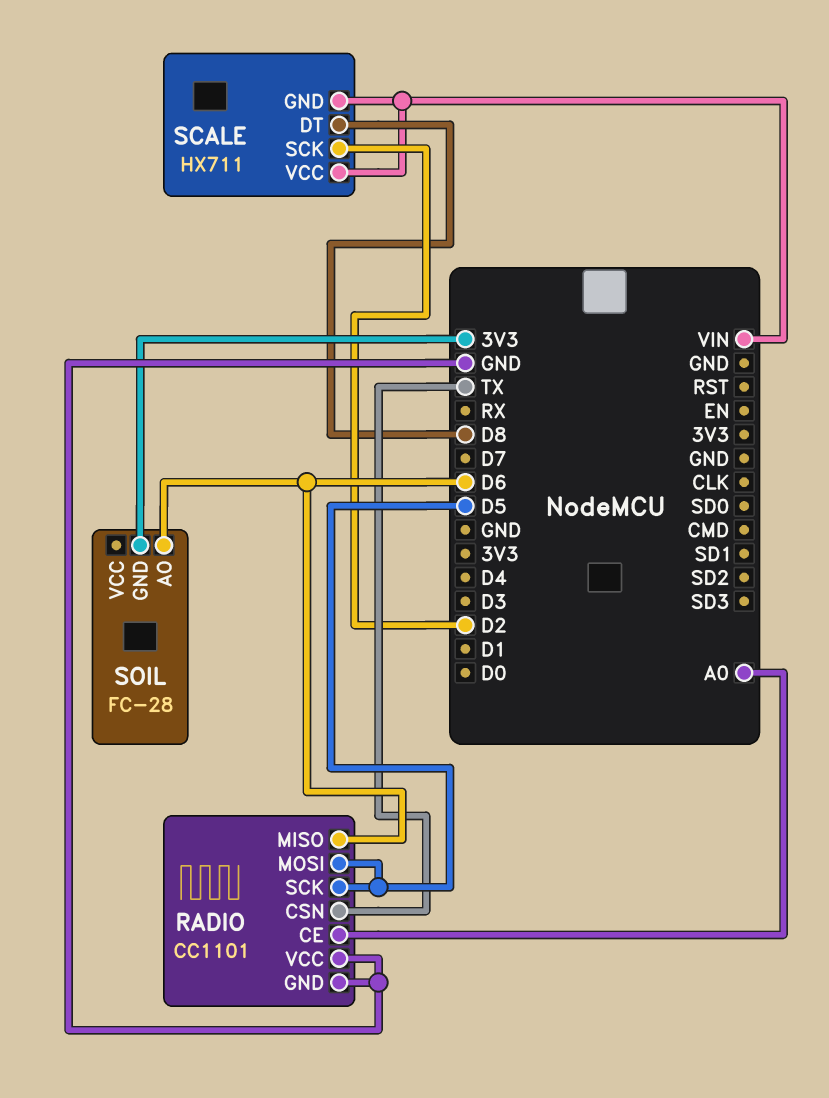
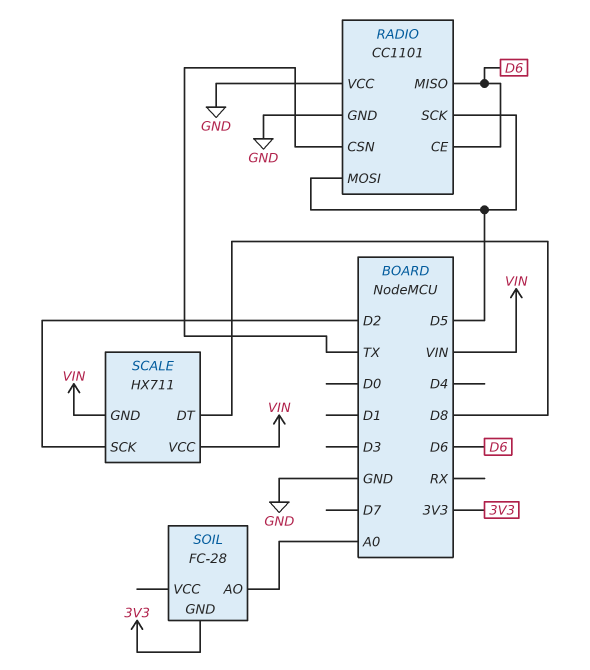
RADIO pin CE: A0 -> D6
SOIL pin AO: D6 -> A0

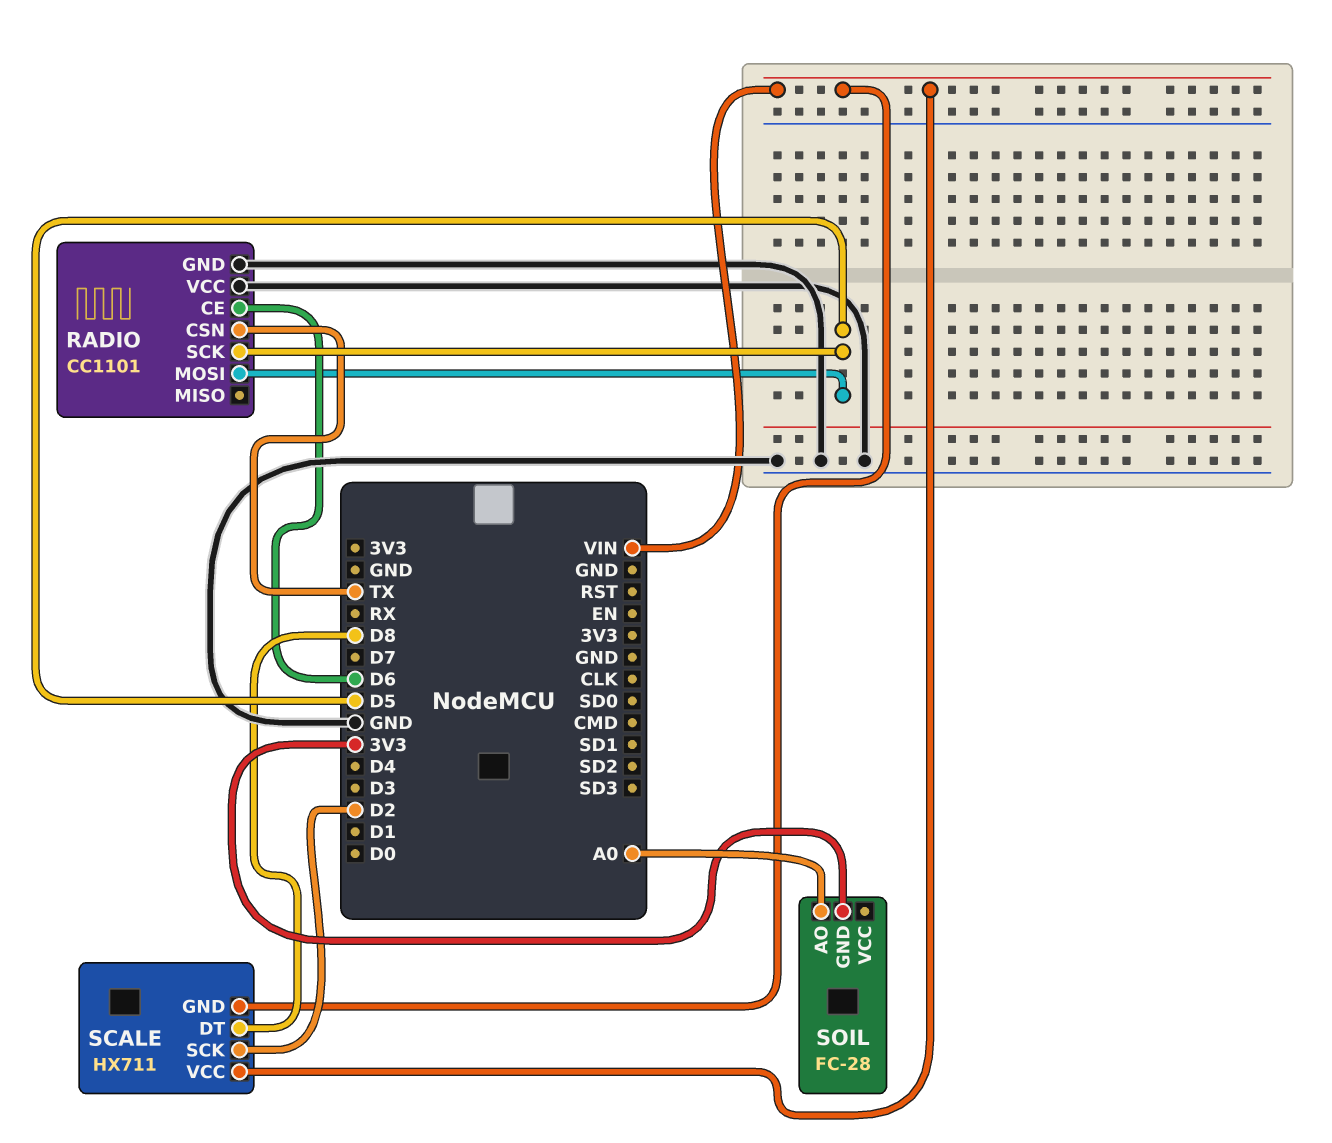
RADIO pin MISO: D6 -> none

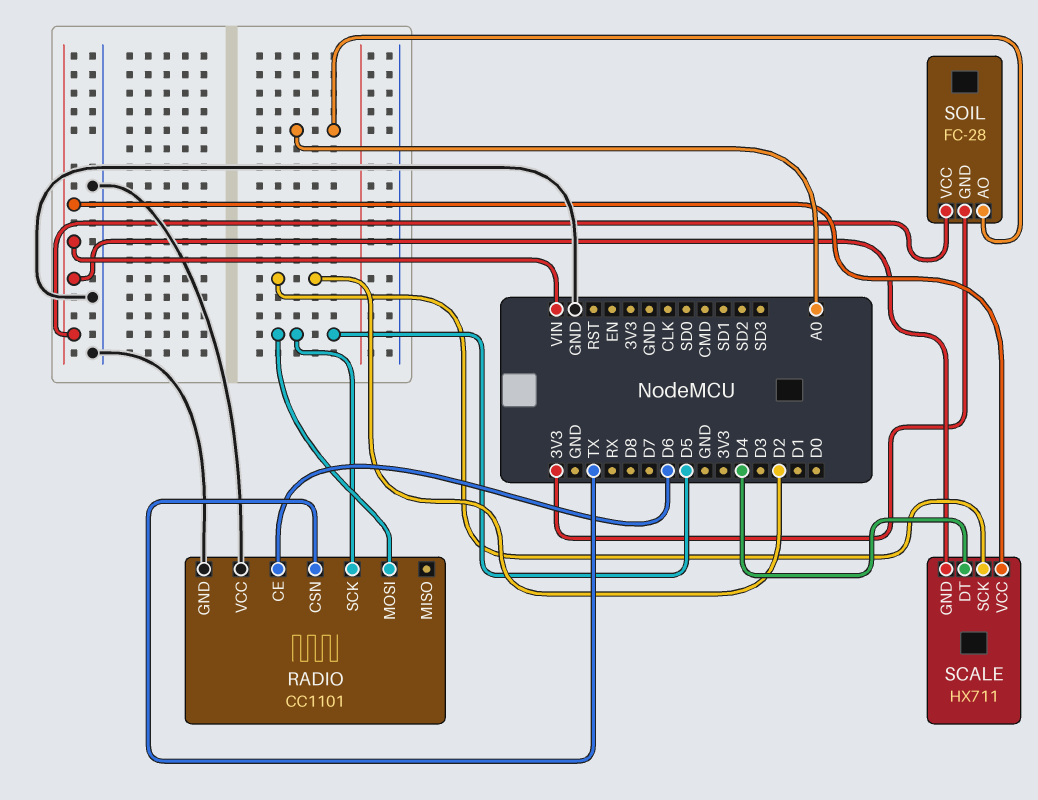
SCALE pin DT: D8 -> D4
SOIL pin VCC: none -> VIN

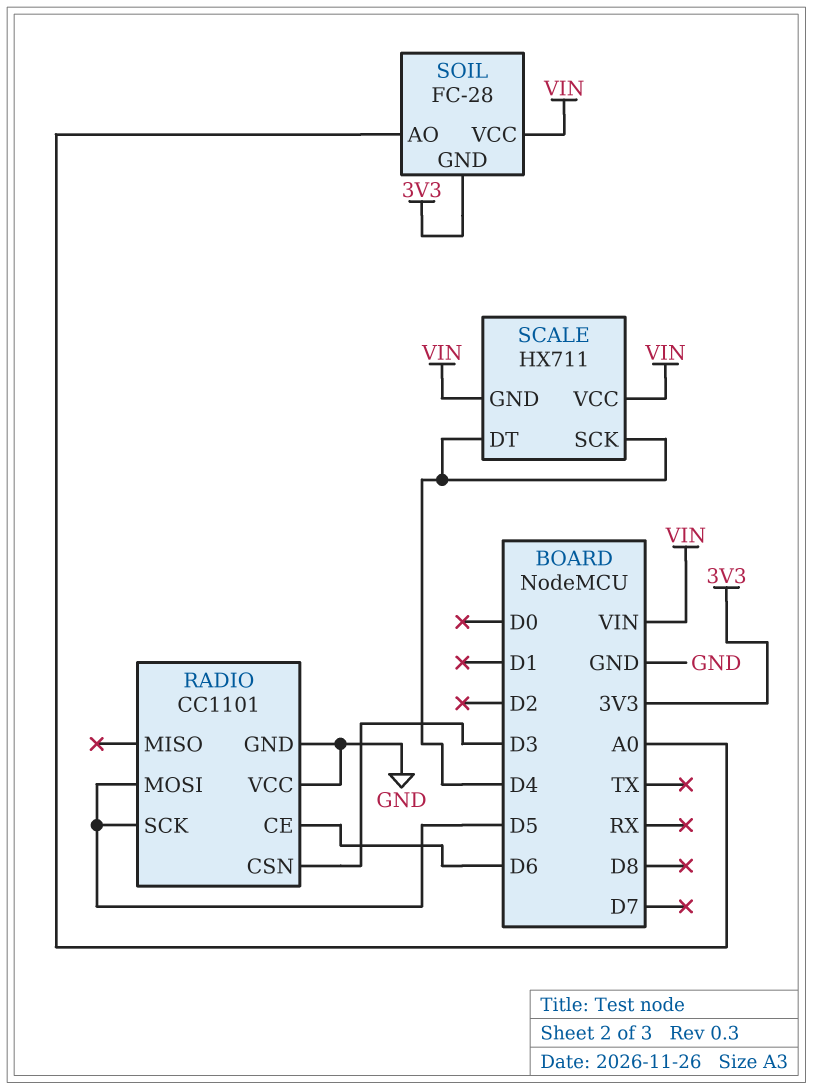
RADIO pin CSN: TX -> D3
SCALE pin SCK: D2 -> D4

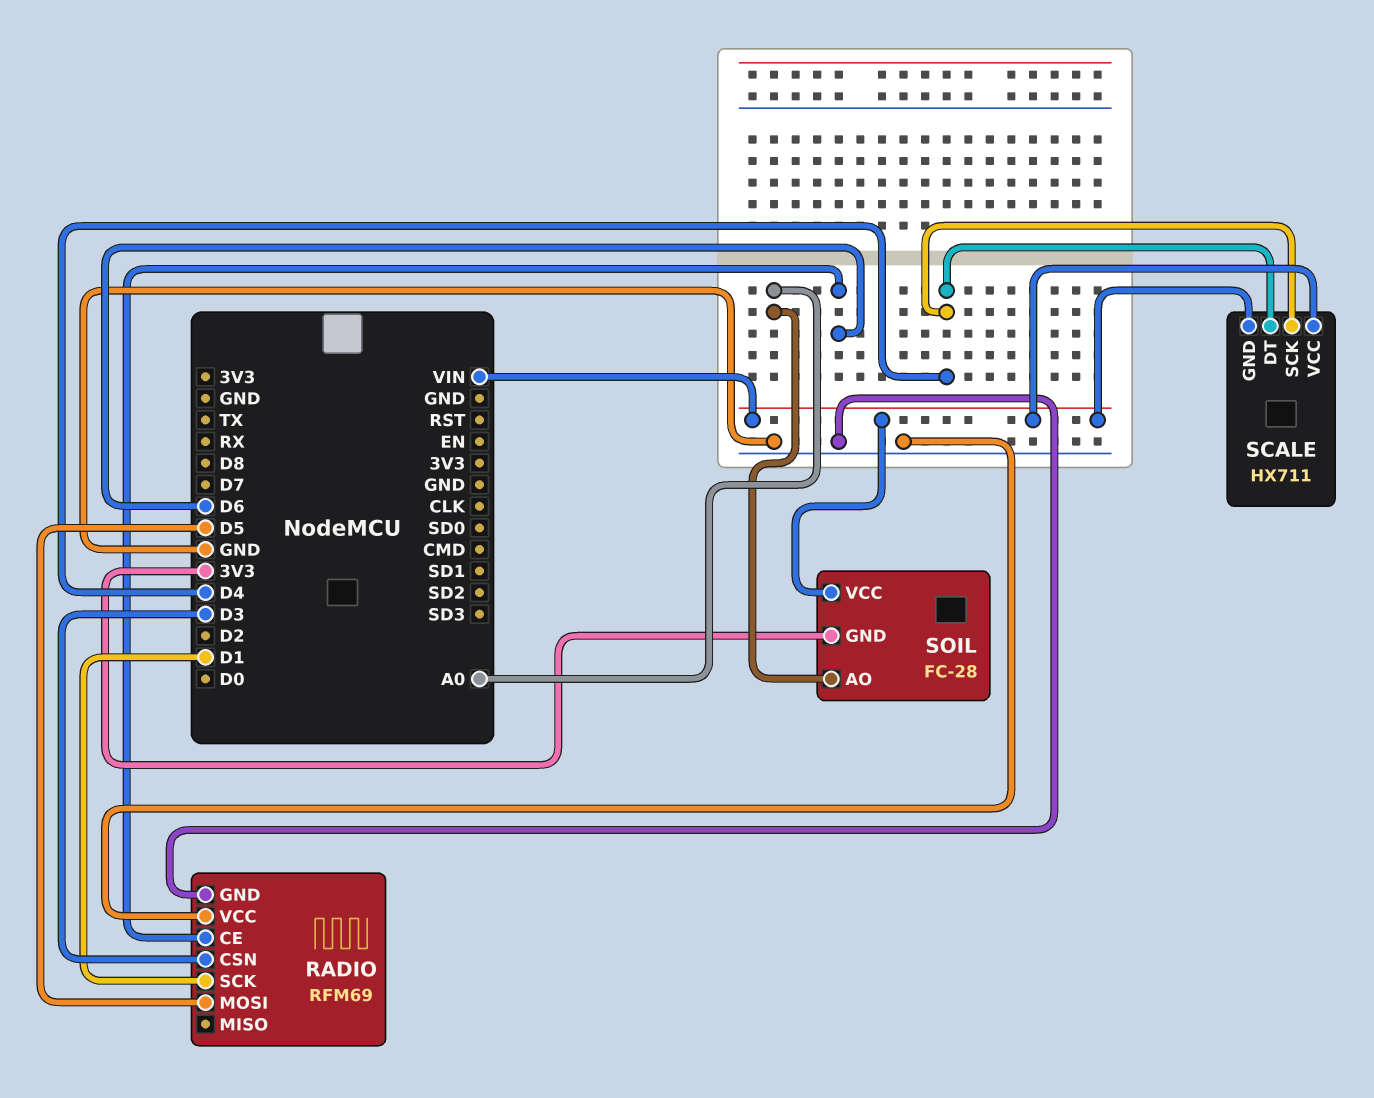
RADIO: CC1101 -> RFM69
RADIO pin SCK: D5 -> D1

